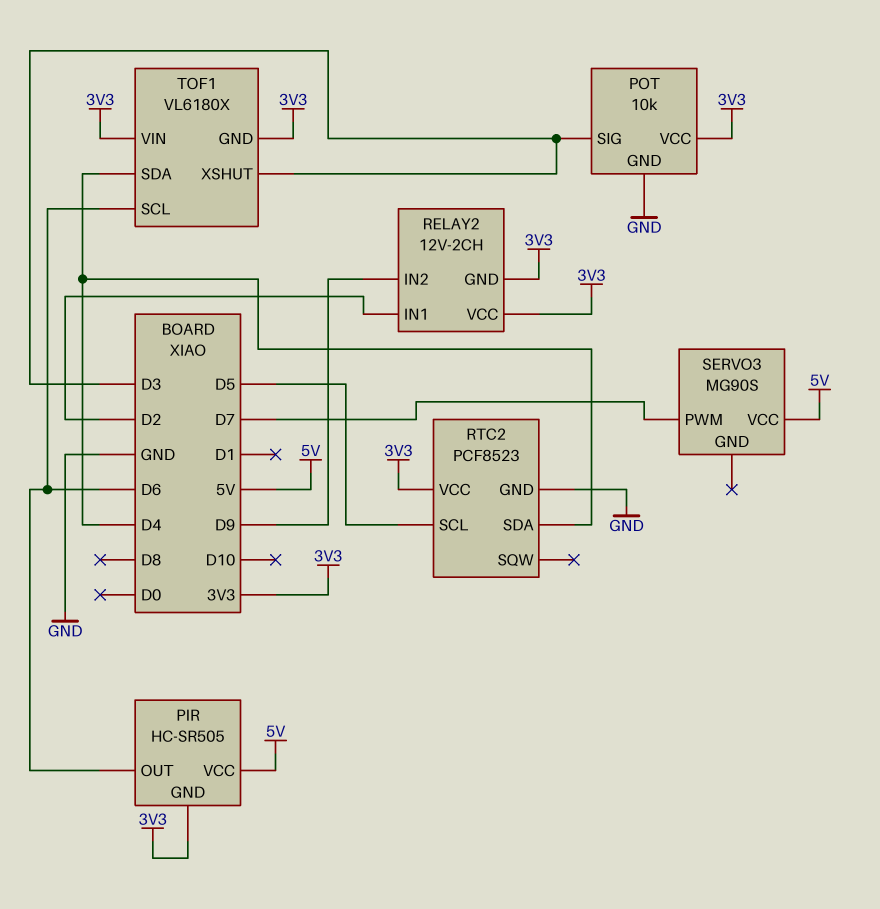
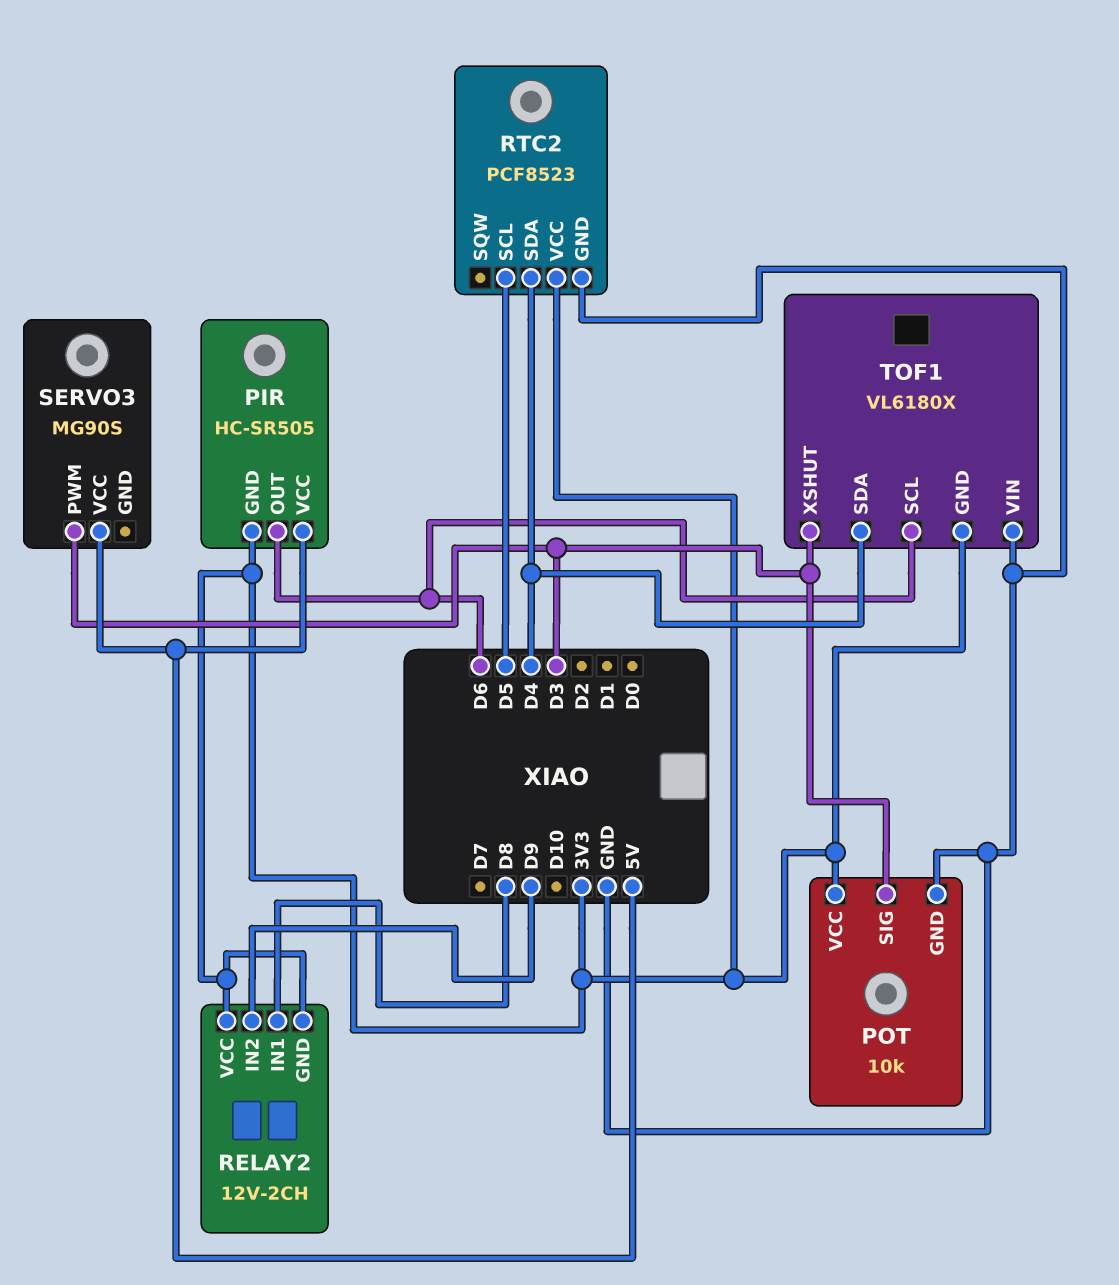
RELAY2 pin IN1: D2 -> D8
SERVO3 pin PWM: D7 -> D3
TOF1 pin VIN: 3V3 -> GND

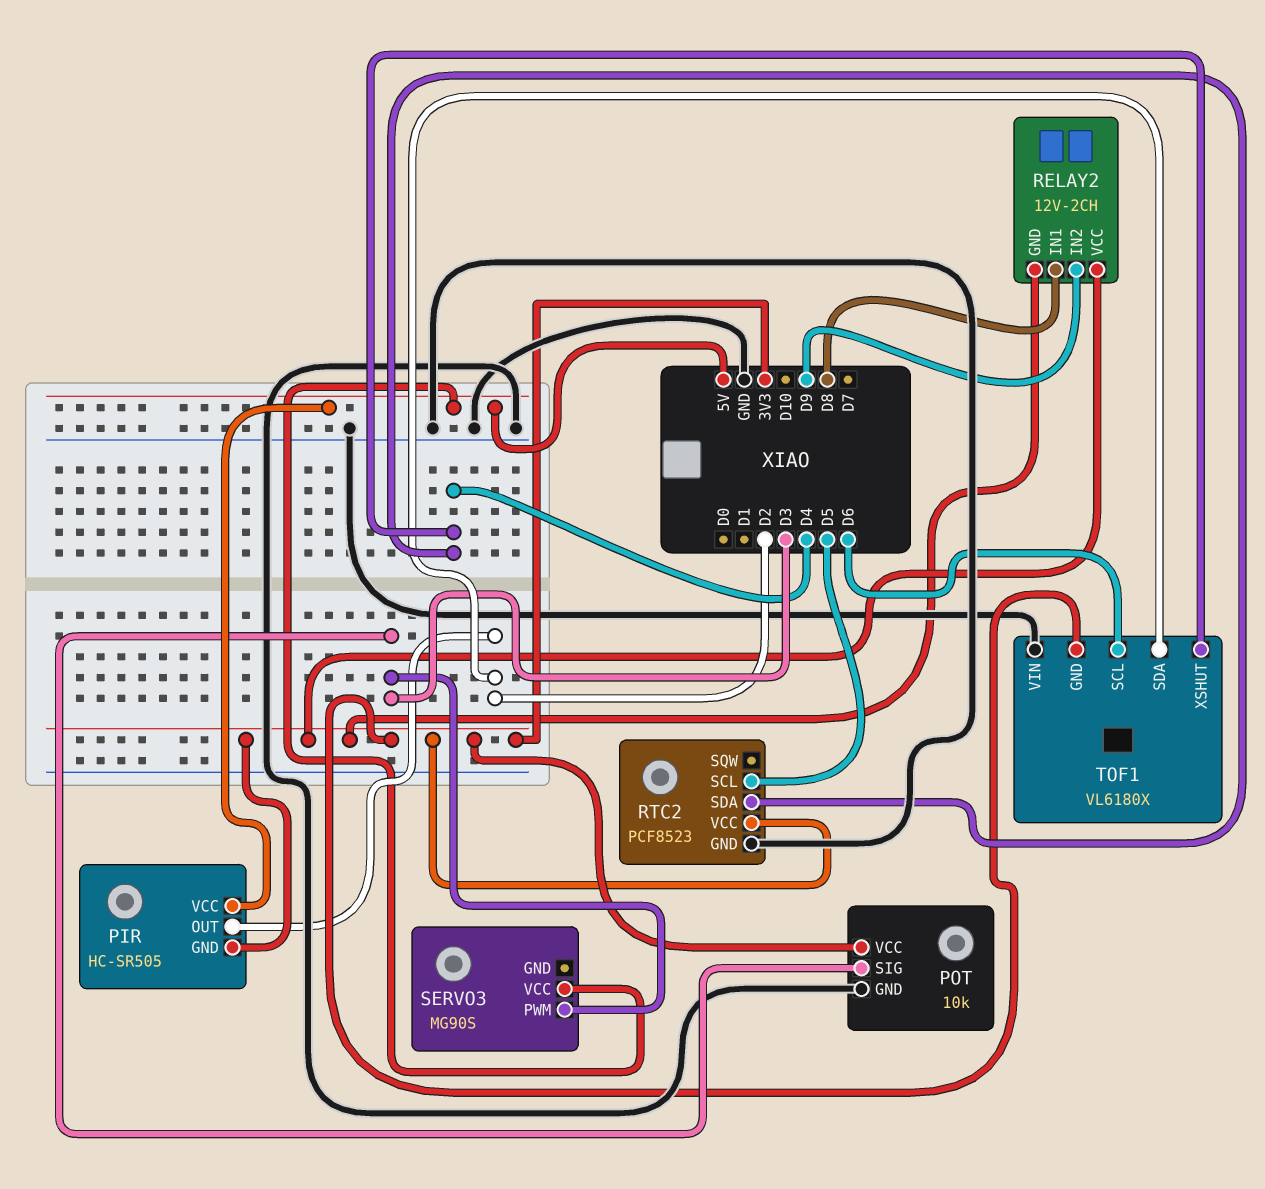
PIR pin OUT: D6 -> D2
TOF1 pin SDA: D4 -> D2
TOF1 pin XSHUT: D3 -> D4

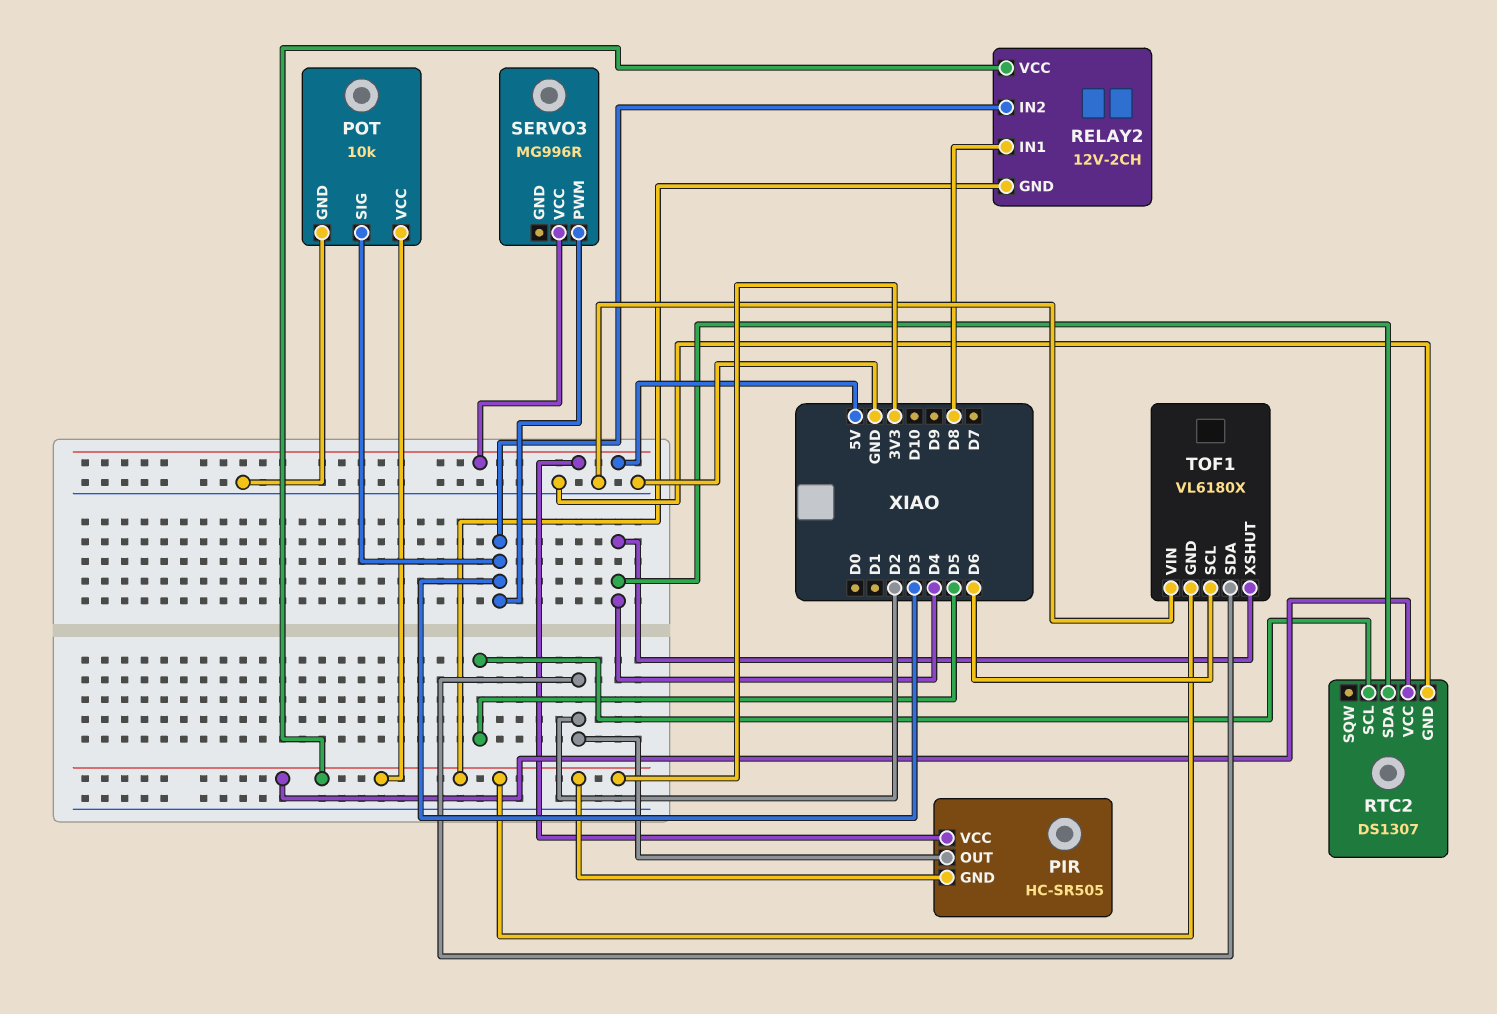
RELAY2 pin IN2: D9 -> D3
RTC2: PCF8523 -> DS1307
SERVO3: MG90S -> MG996R

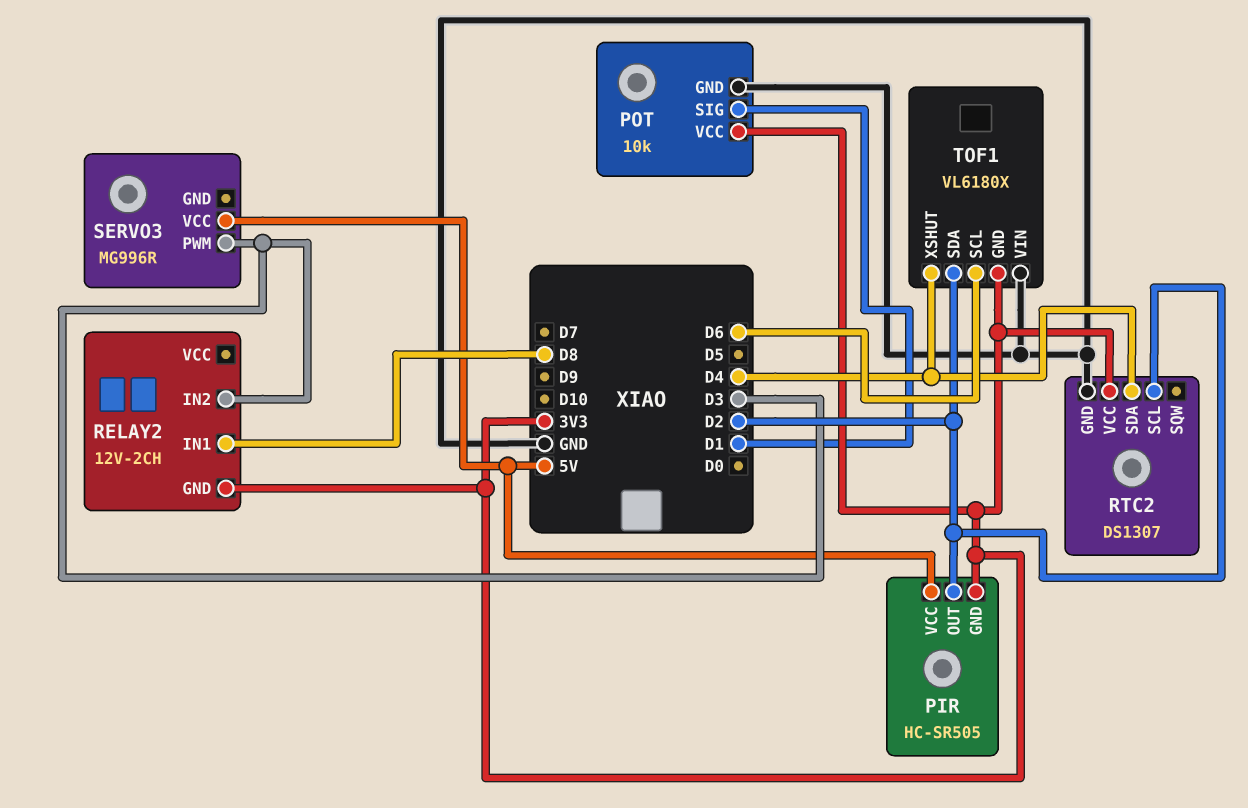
POT pin SIG: D3 -> D1
RELAY2 pin VCC: 3V3 -> none
RTC2 pin SCL: D5 -> D2

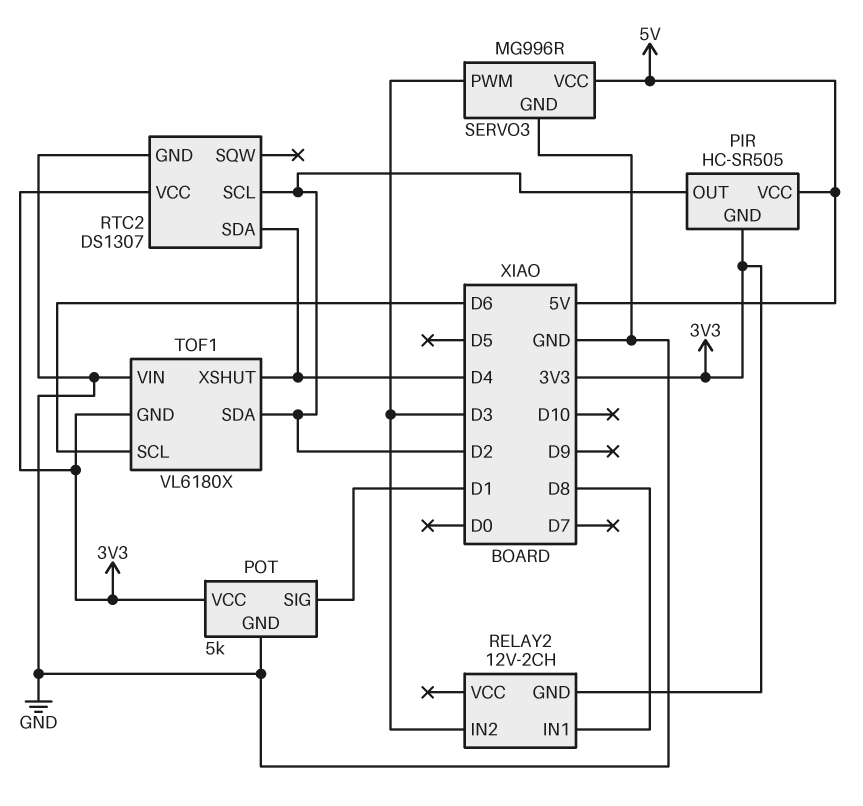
POT: 10k -> 5k
SERVO3 pin GND: none -> GND

